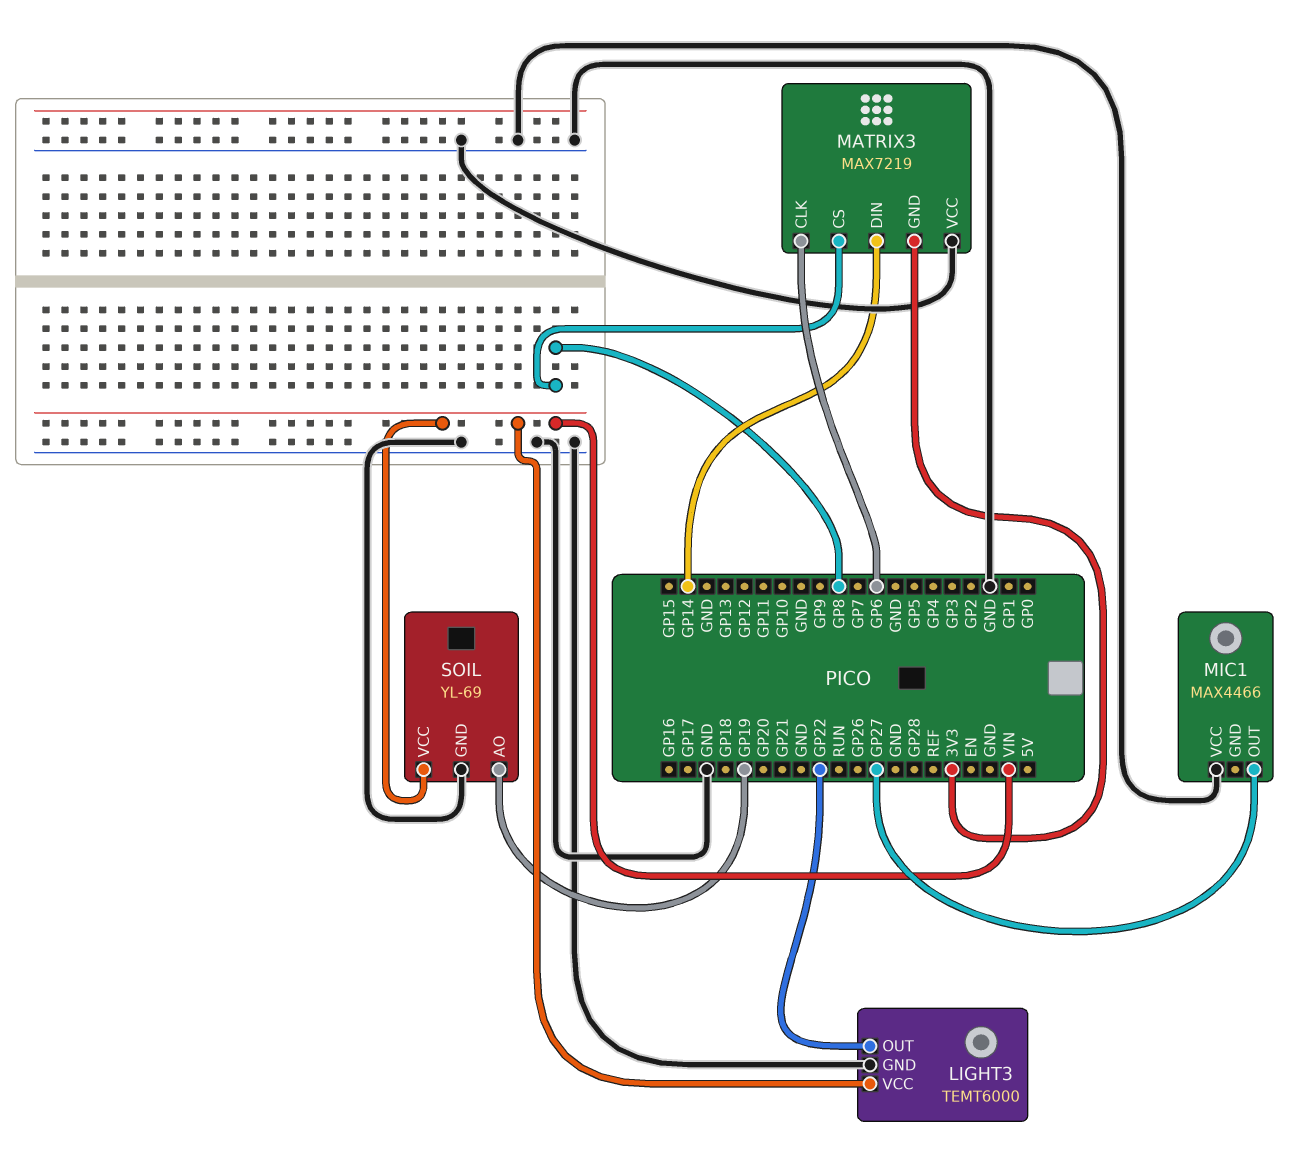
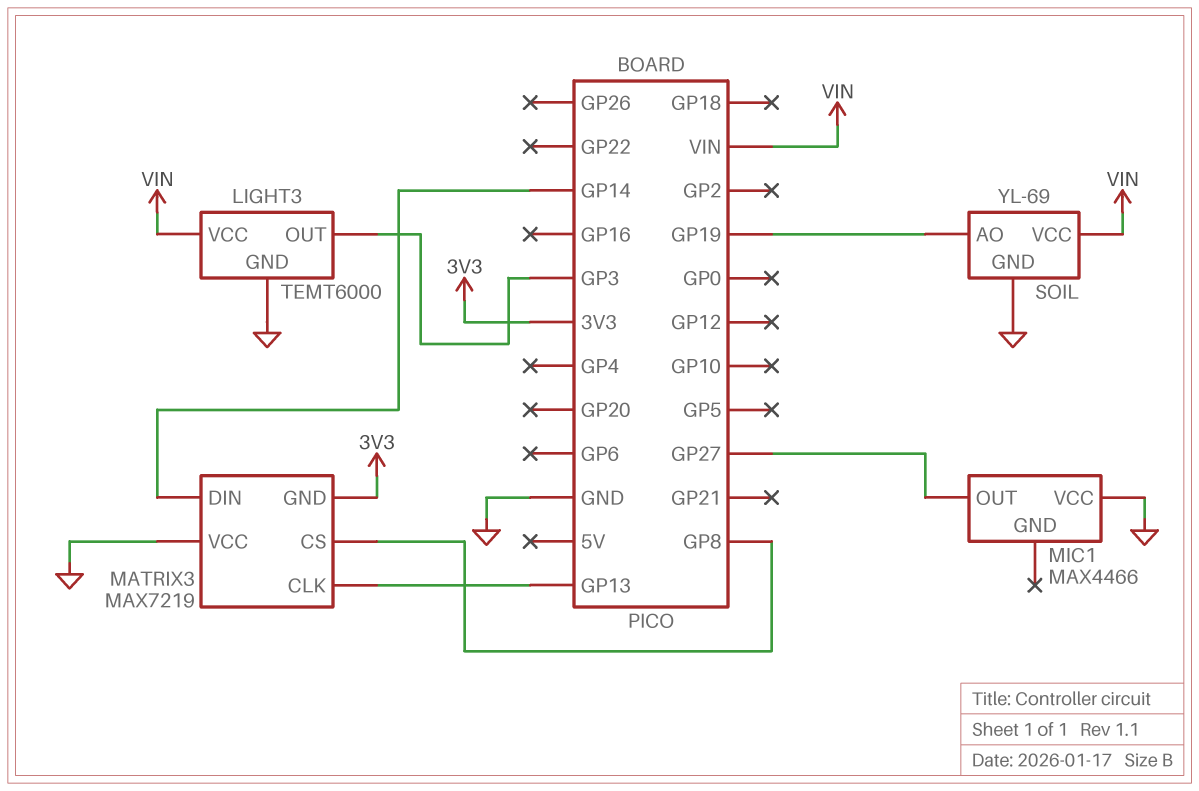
LIGHT3 pin OUT: GP22 -> GP3
MATRIX3 pin CLK: GP6 -> GP13

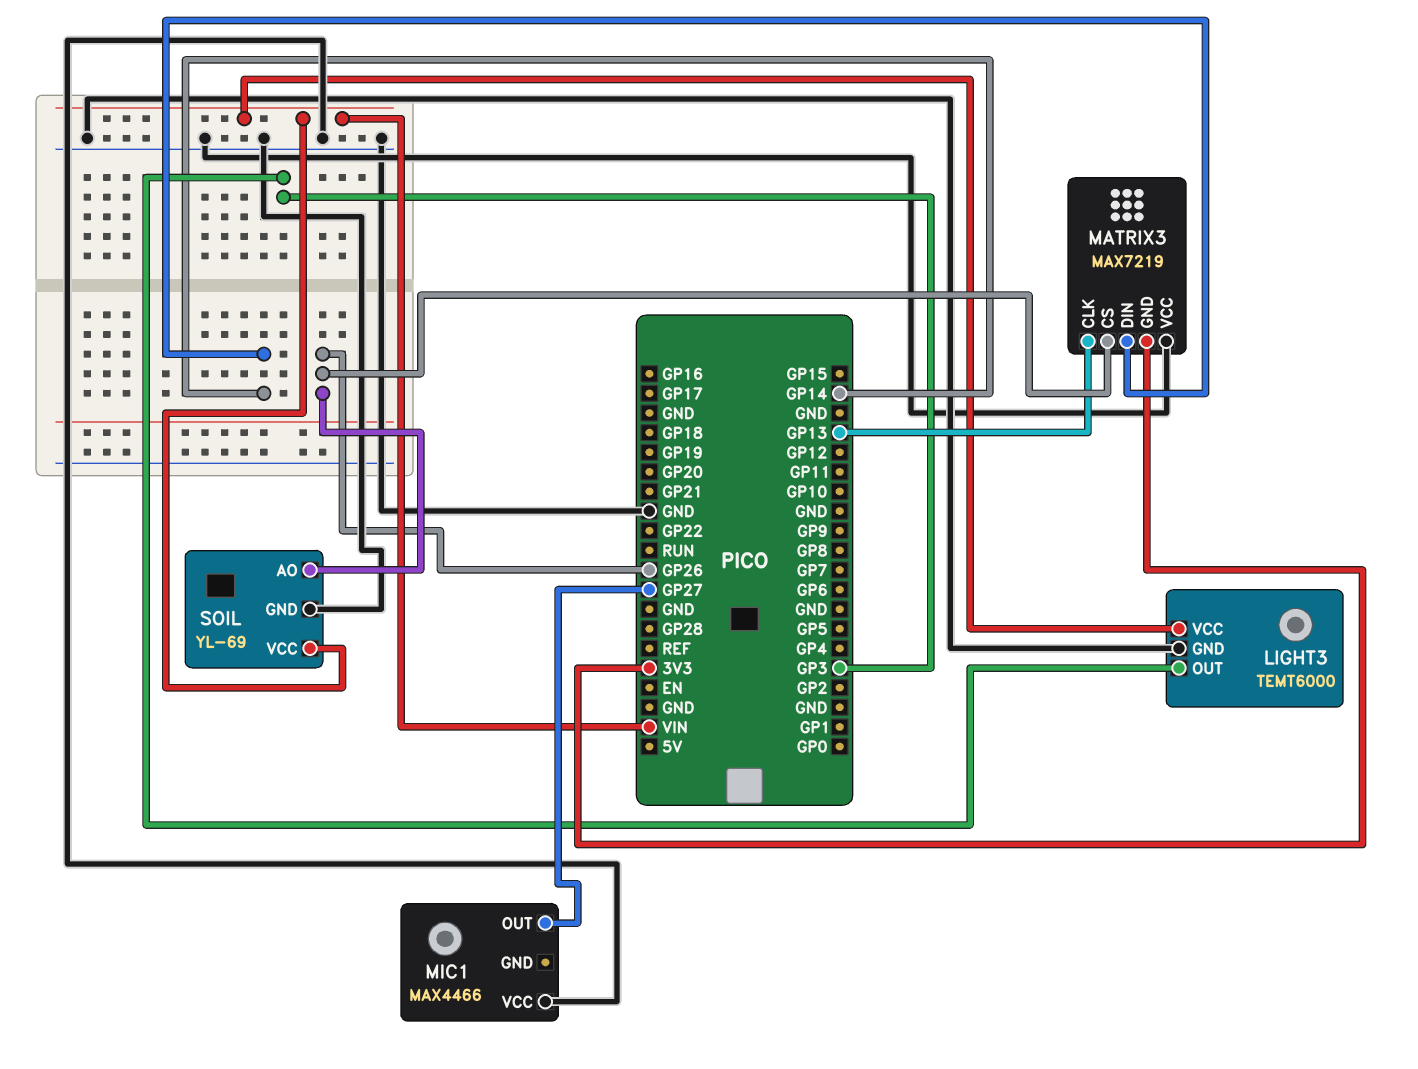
MATRIX3 pin CS: GP8 -> GP26
SOIL pin AO: GP19 -> GP26

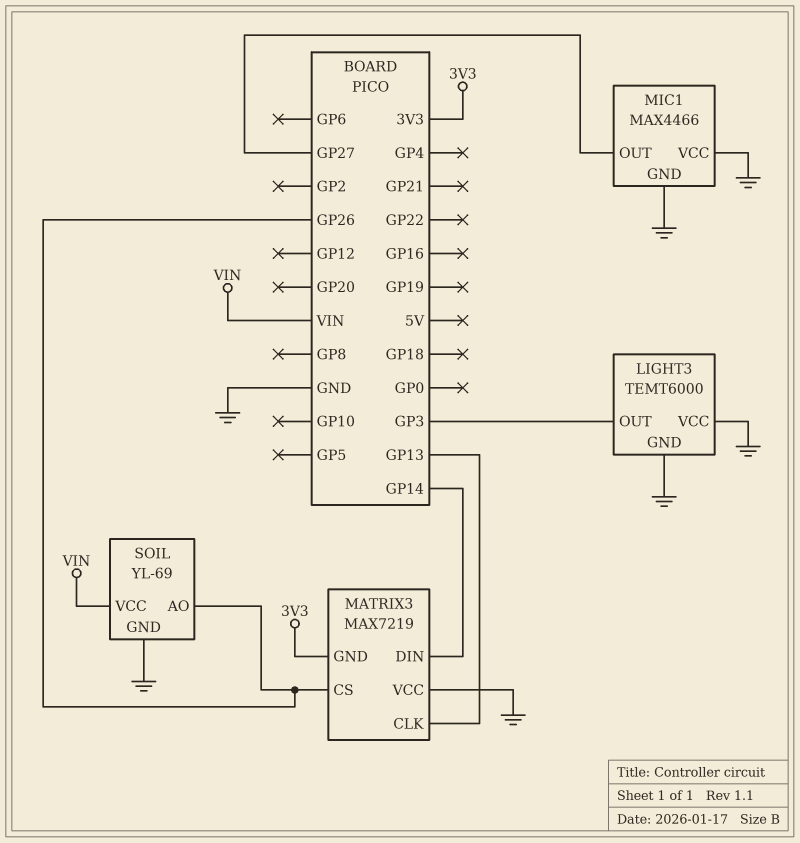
LIGHT3 pin VCC: VIN -> GND
MIC1 pin GND: none -> GND

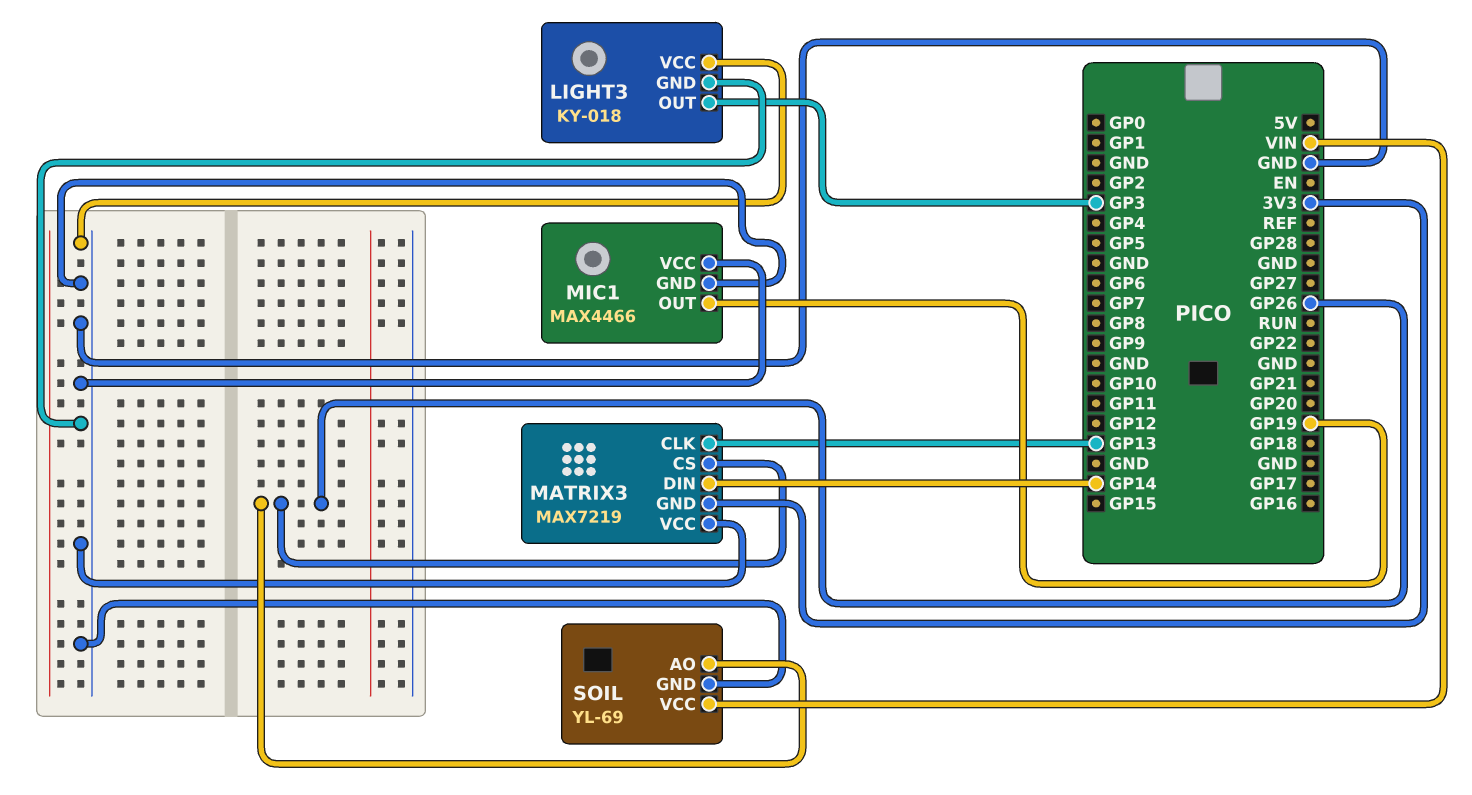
LIGHT3: TEMT6000 -> KY-018
MIC1 pin OUT: GP27 -> GP19

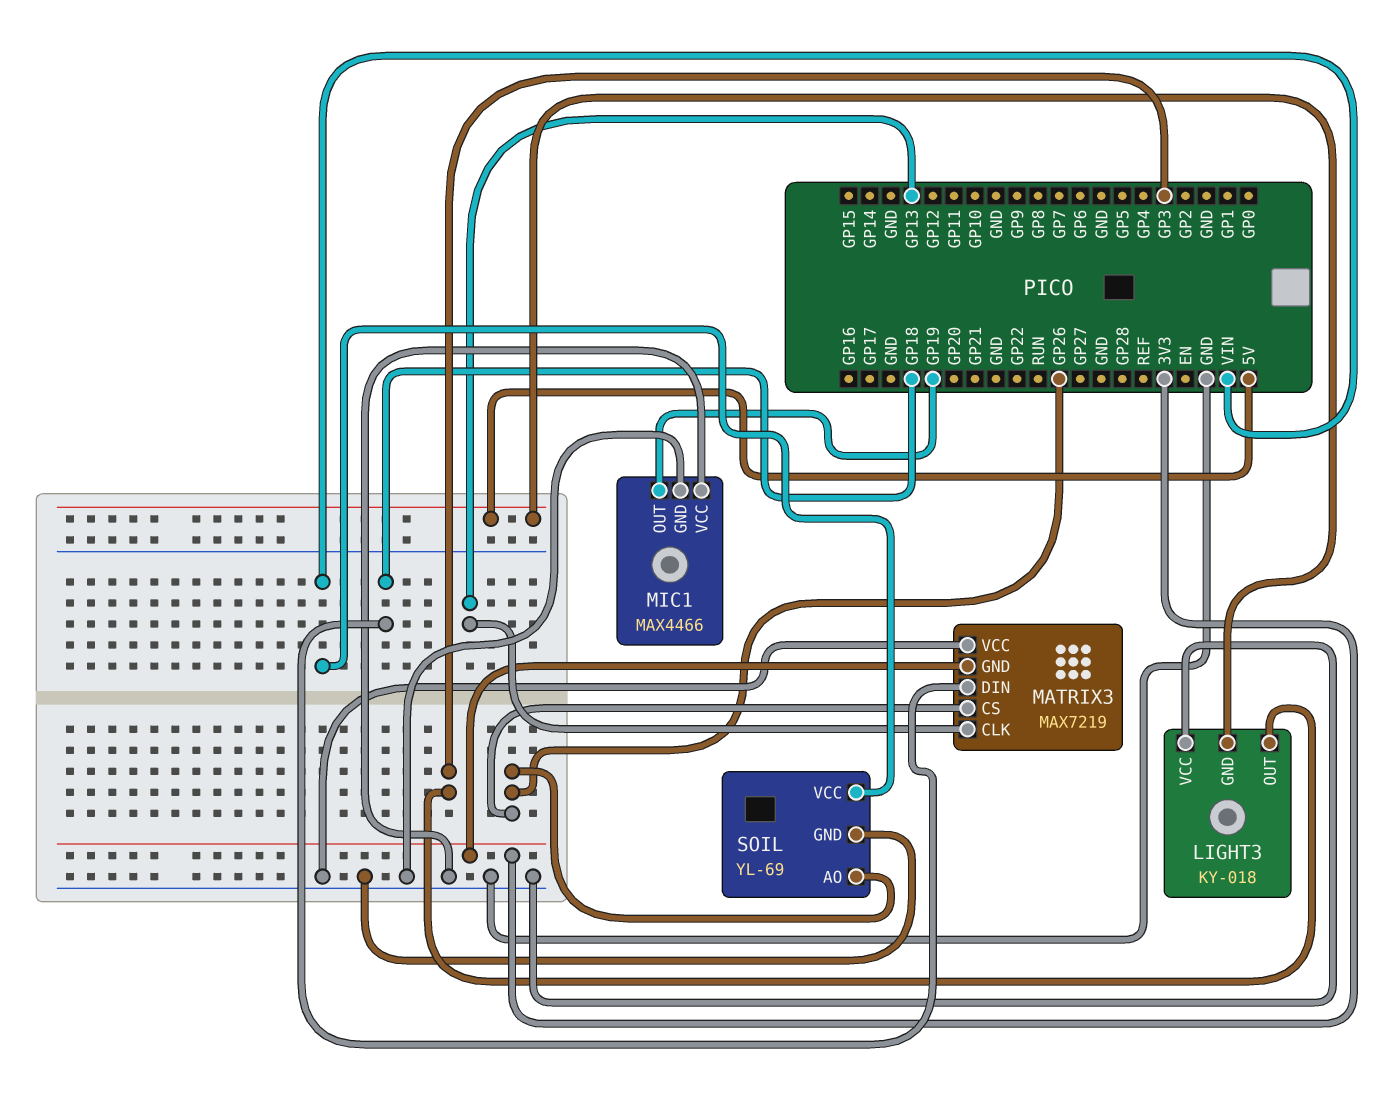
LIGHT3 pin GND: GND -> 5V
MATRIX3 pin DIN: GP14 -> GP18

